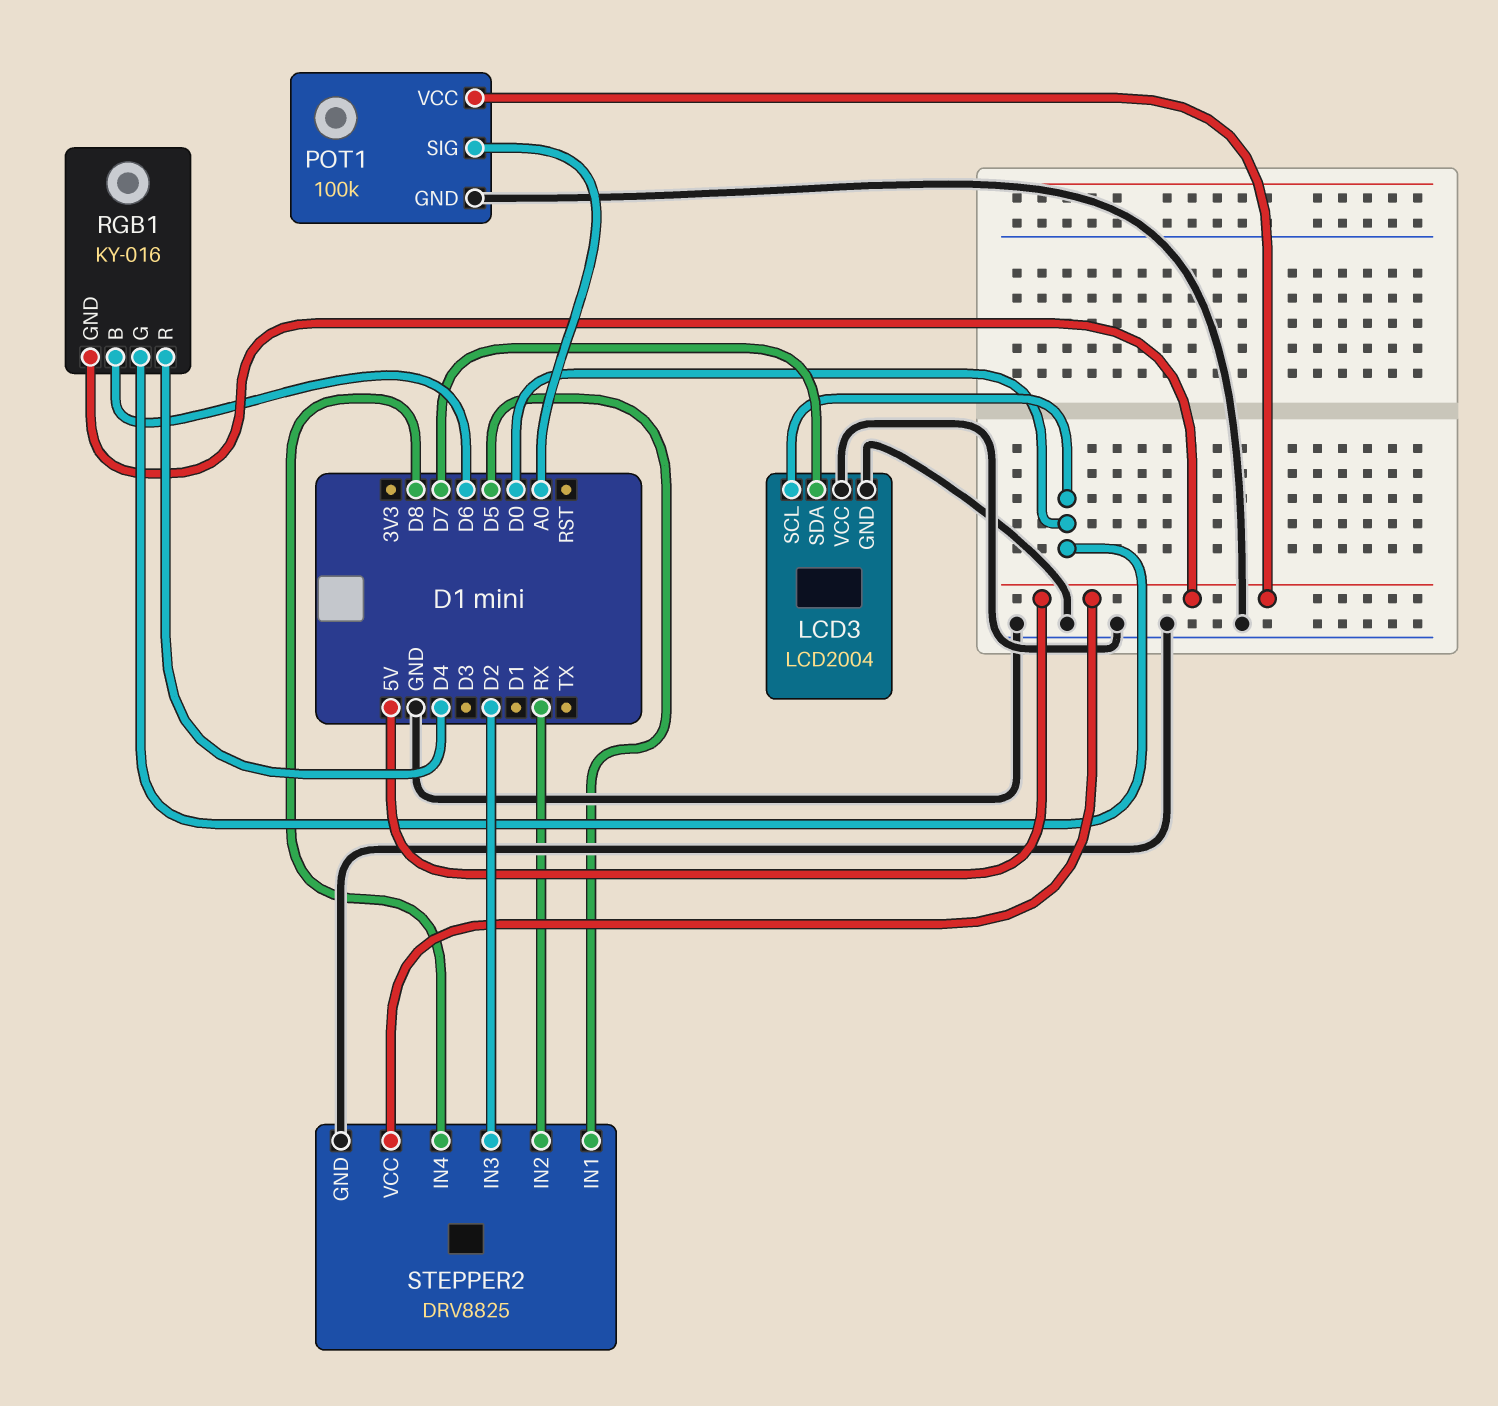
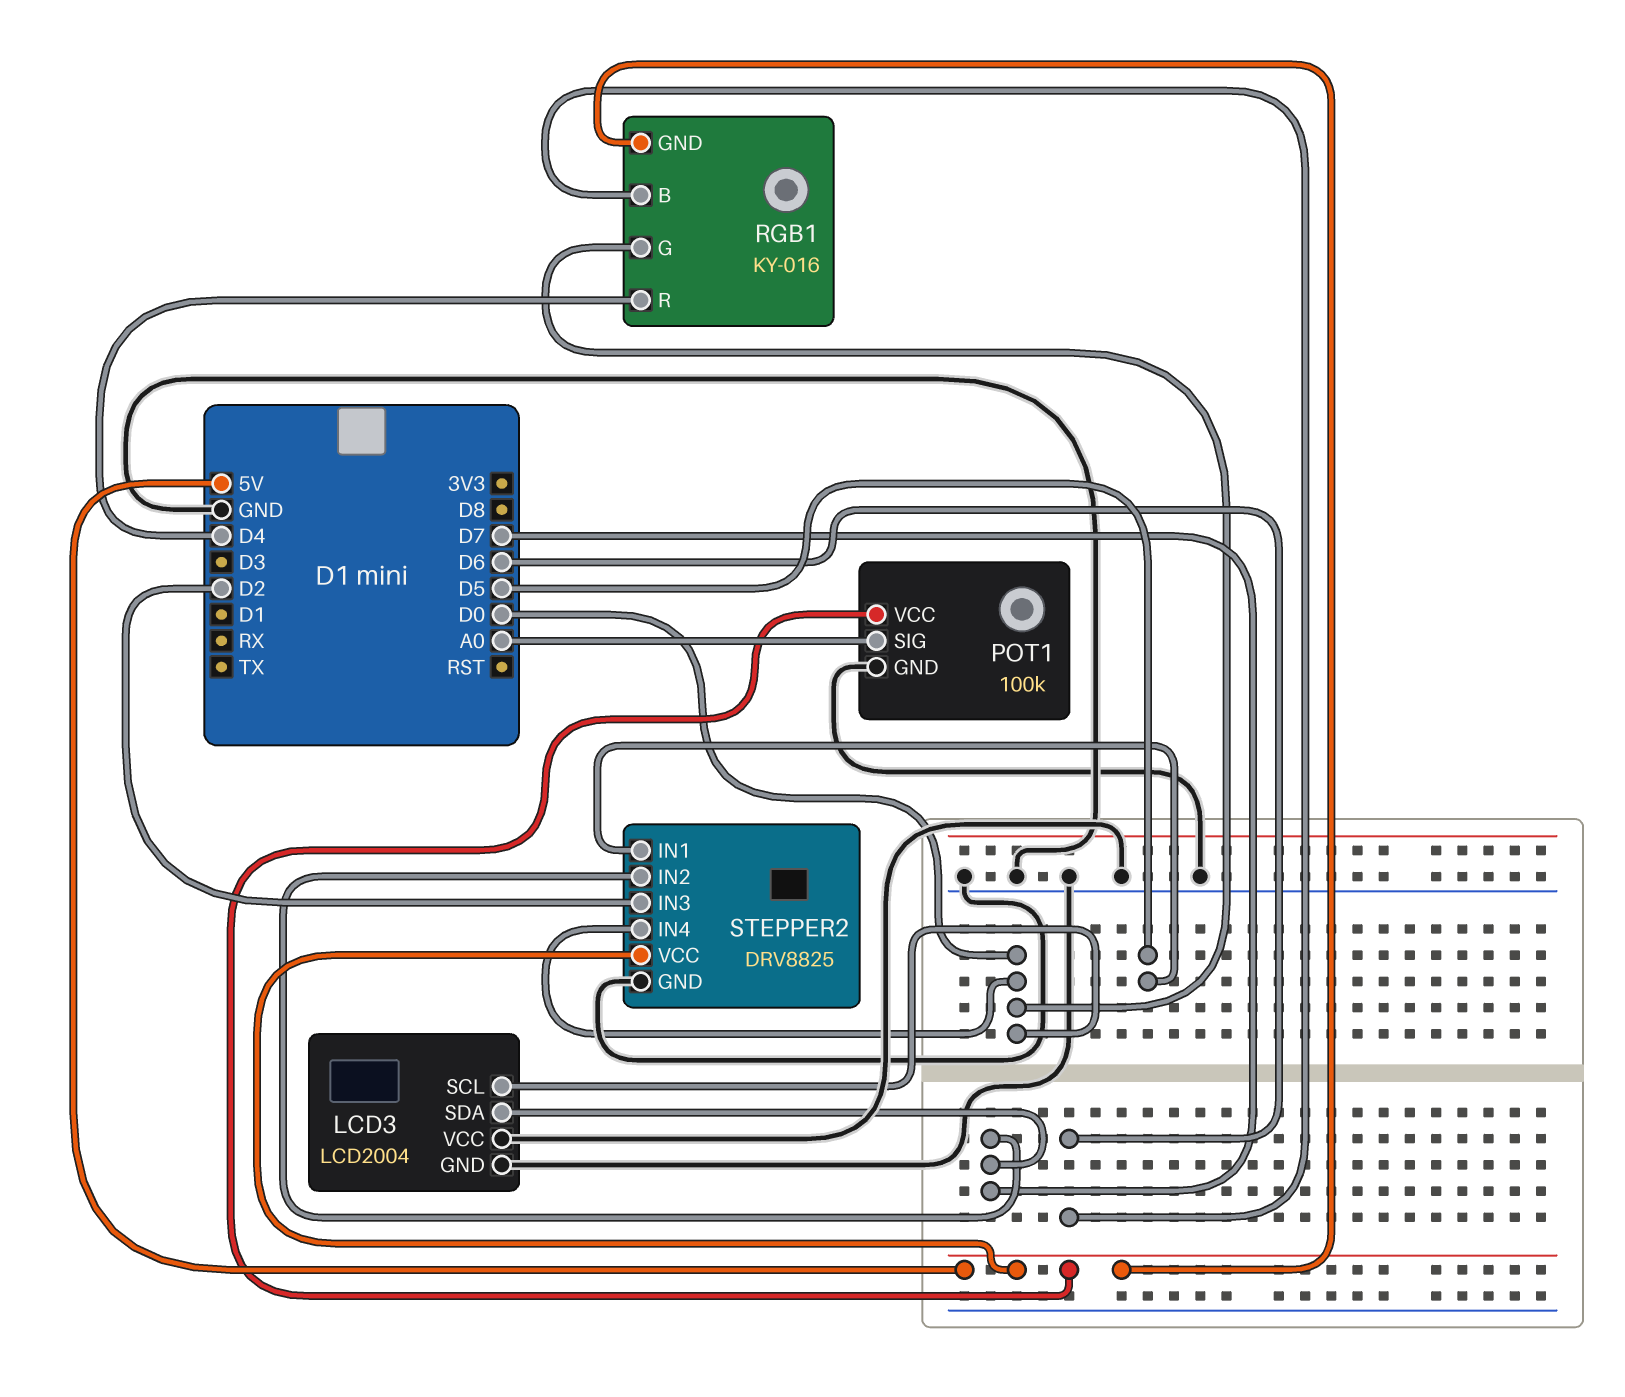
STEPPER2 pin IN2: RX -> D7
STEPPER2 pin IN4: D8 -> D0

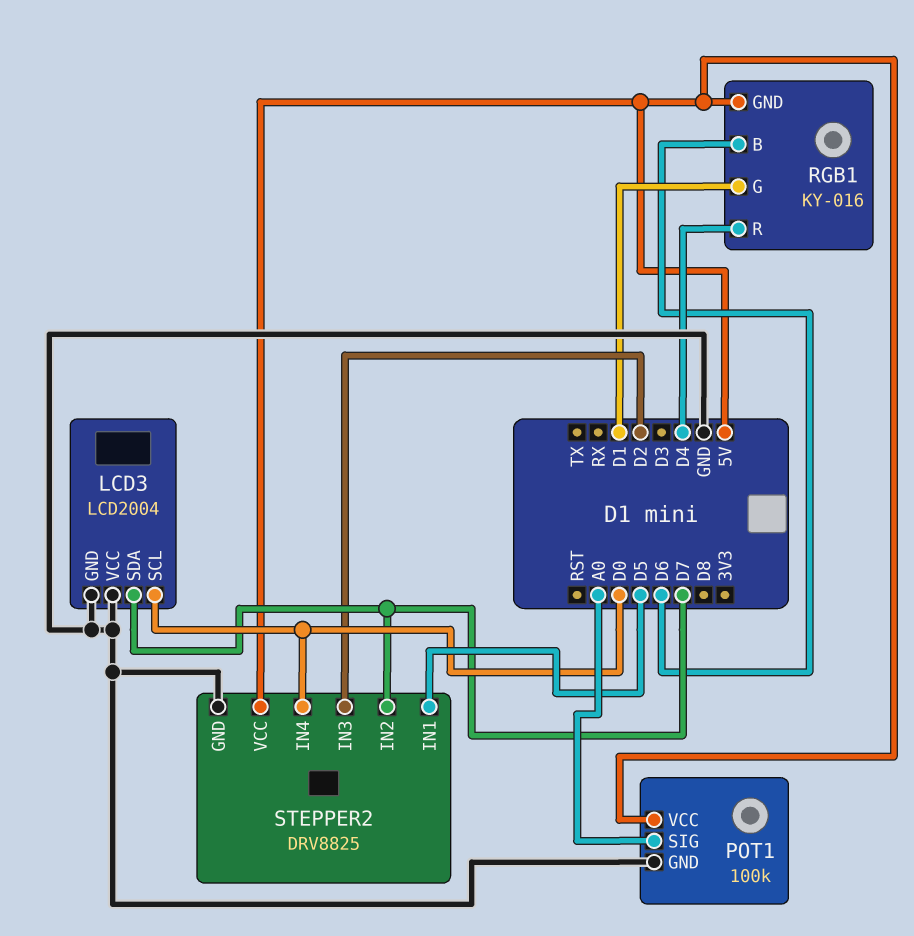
RGB1 pin G: D0 -> D1

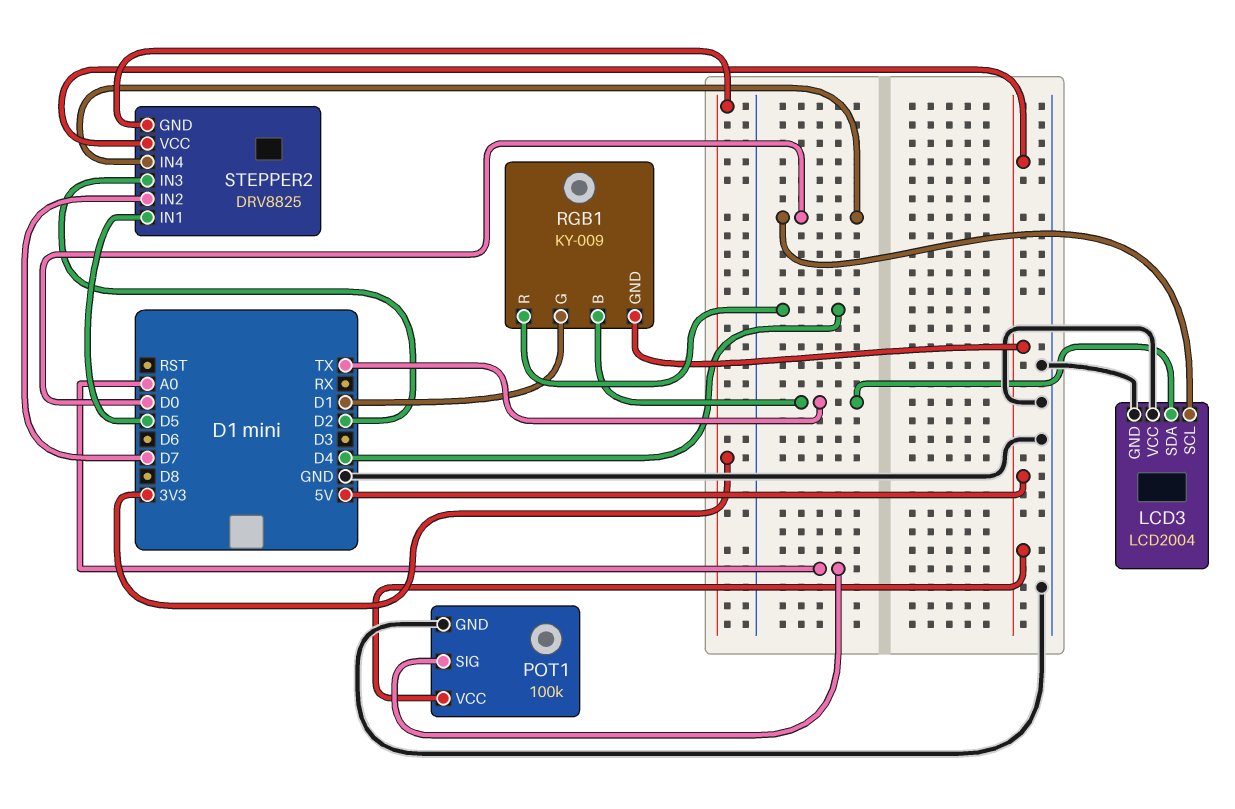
LCD3 pin SDA: D7 -> TX
RGB1: KY-016 -> KY-009
RGB1 pin B: D6 -> TX
STEPPER2 pin GND: GND -> 3V3

